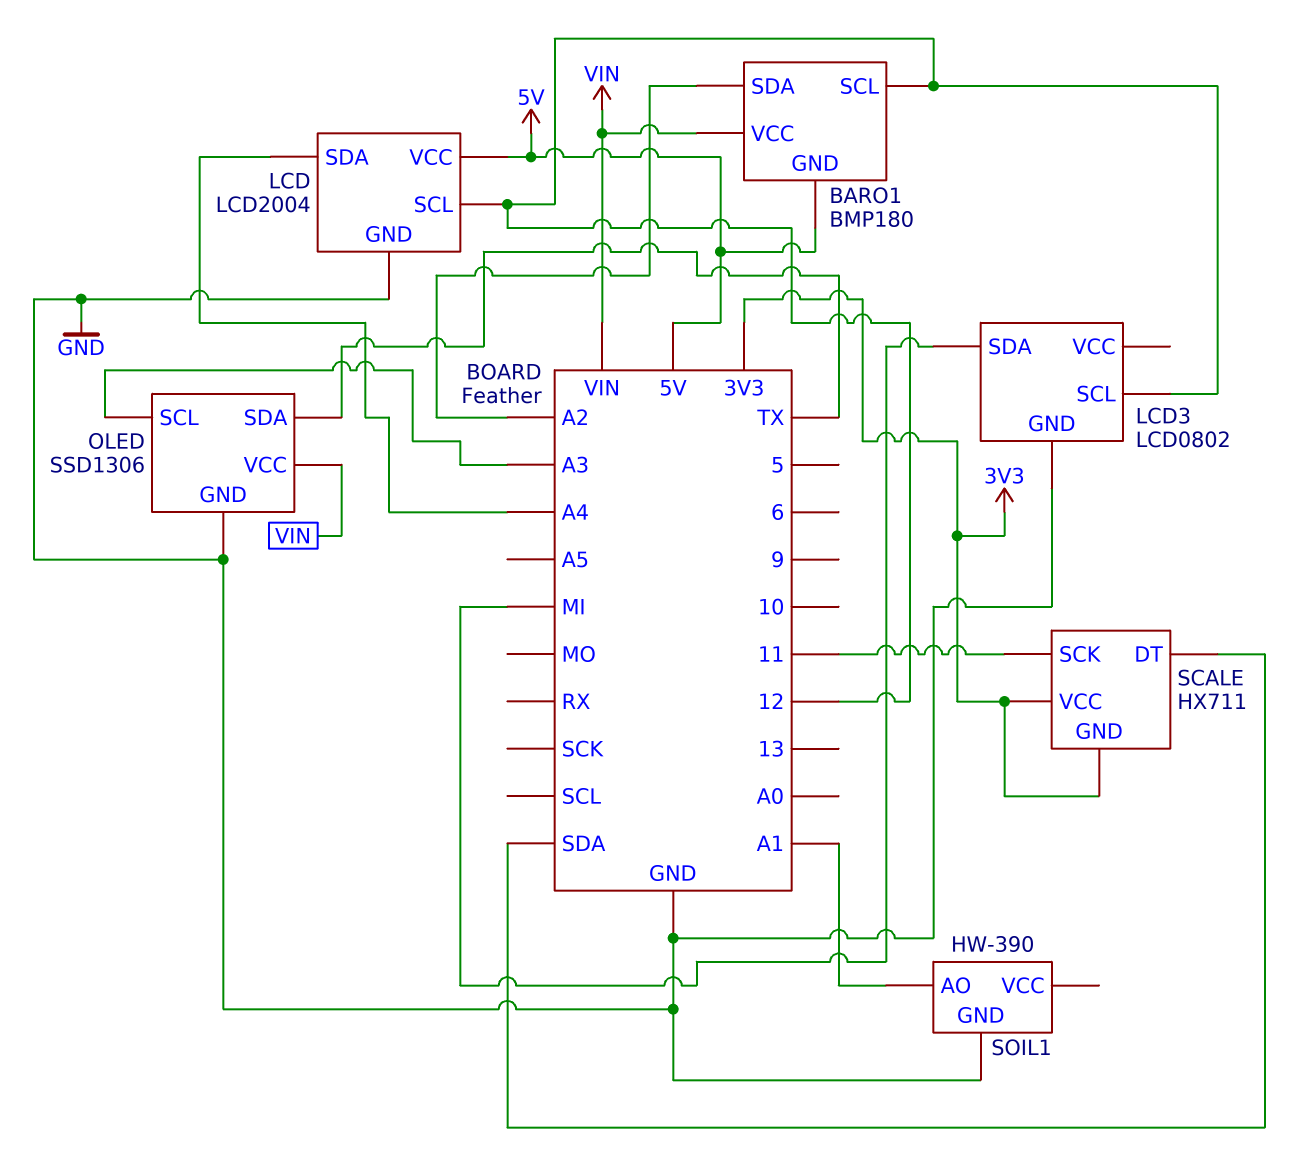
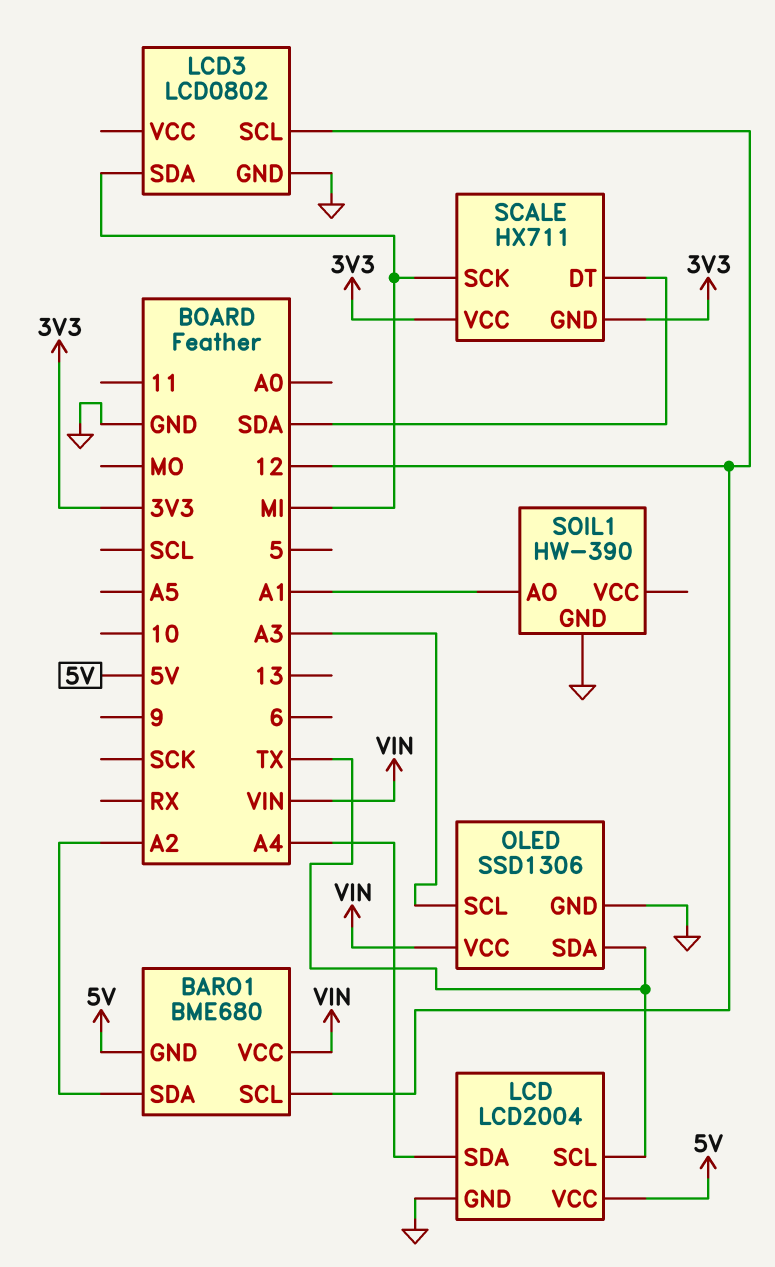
BARO1: BMP180 -> BME680
LCD pin SCL: 12 -> TX
SCALE pin SCK: 11 -> MI

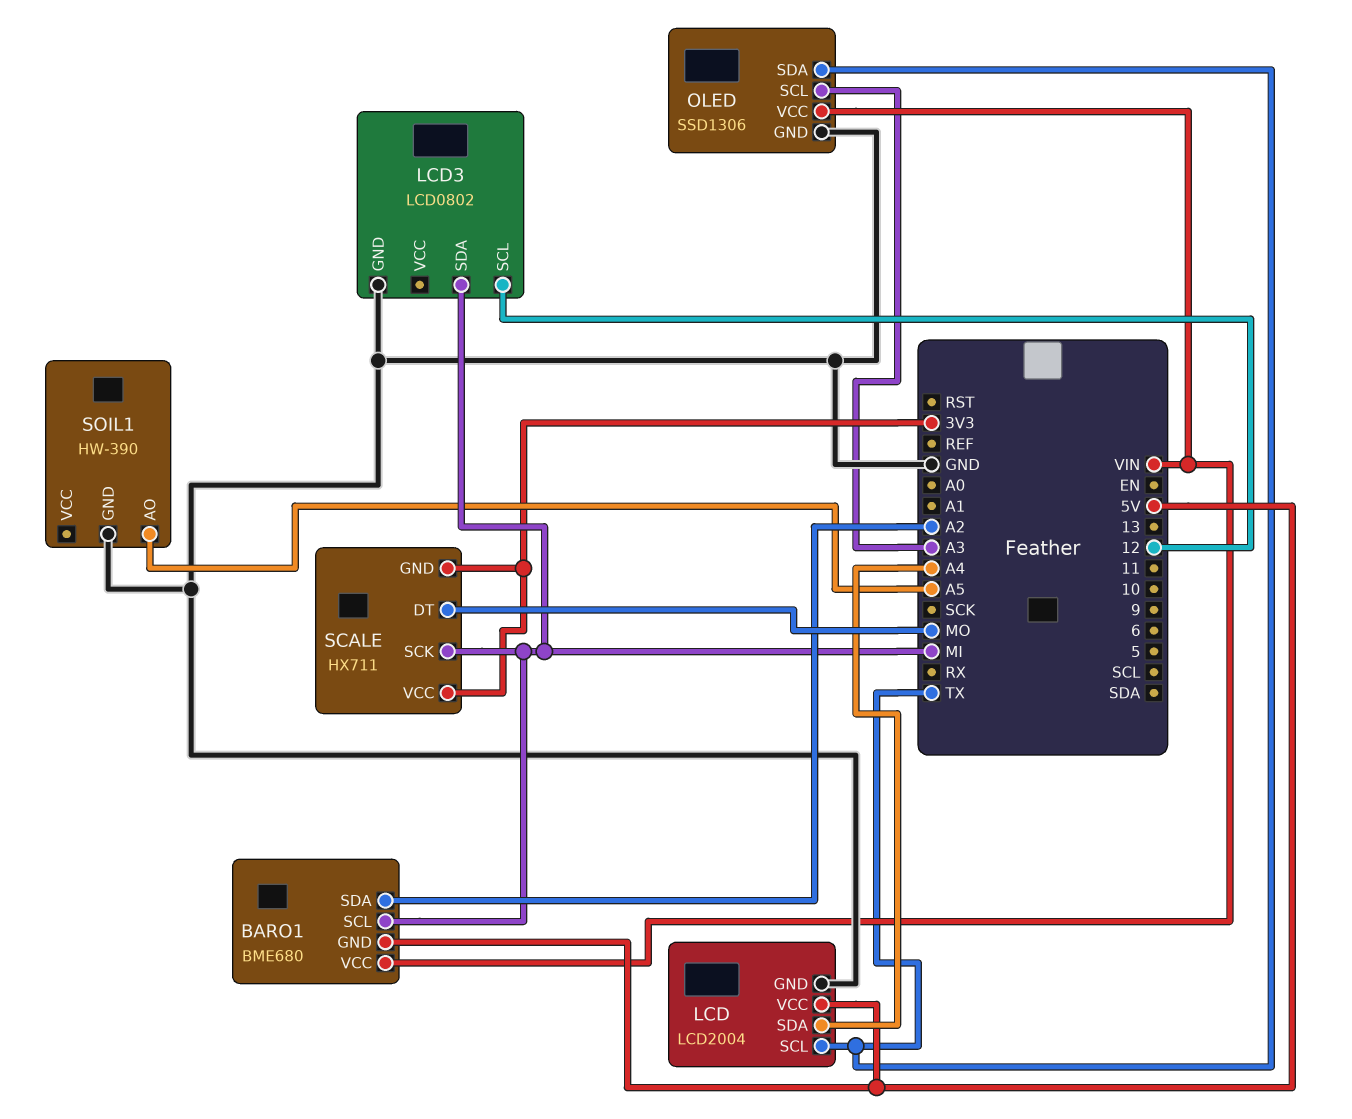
BARO1 pin SCL: 12 -> MI
SCALE pin DT: SDA -> MO
SOIL1 pin AO: A1 -> A5

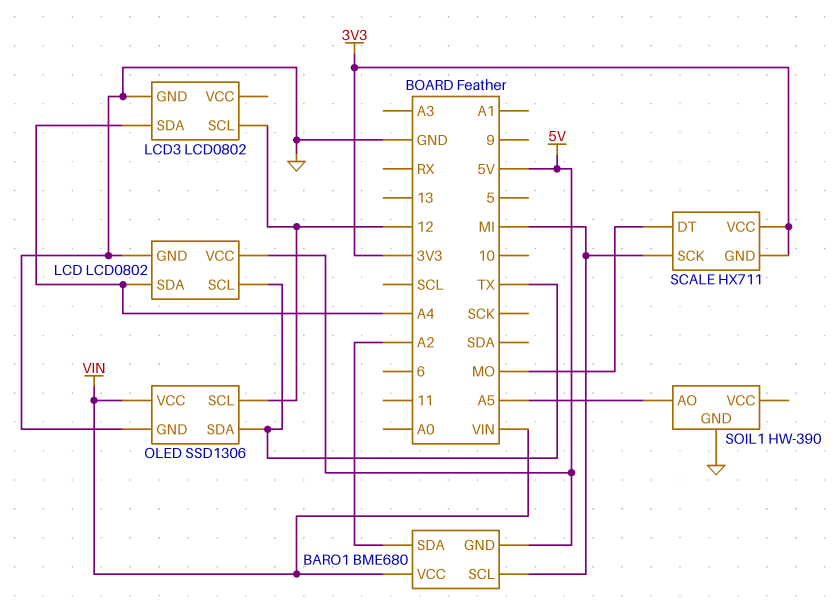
LCD: LCD2004 -> LCD0802
LCD3 pin SDA: MI -> A4
OLED pin SCL: A3 -> 12

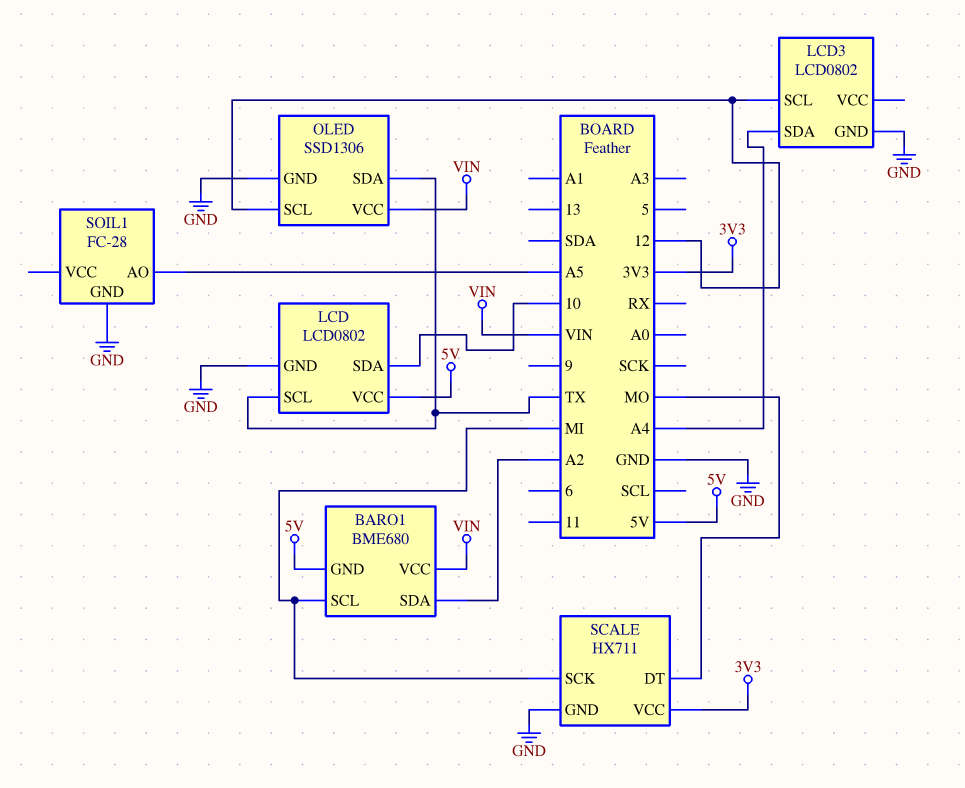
LCD pin SDA: A4 -> 10
SCALE pin GND: 3V3 -> GND
SOIL1: HW-390 -> FC-28

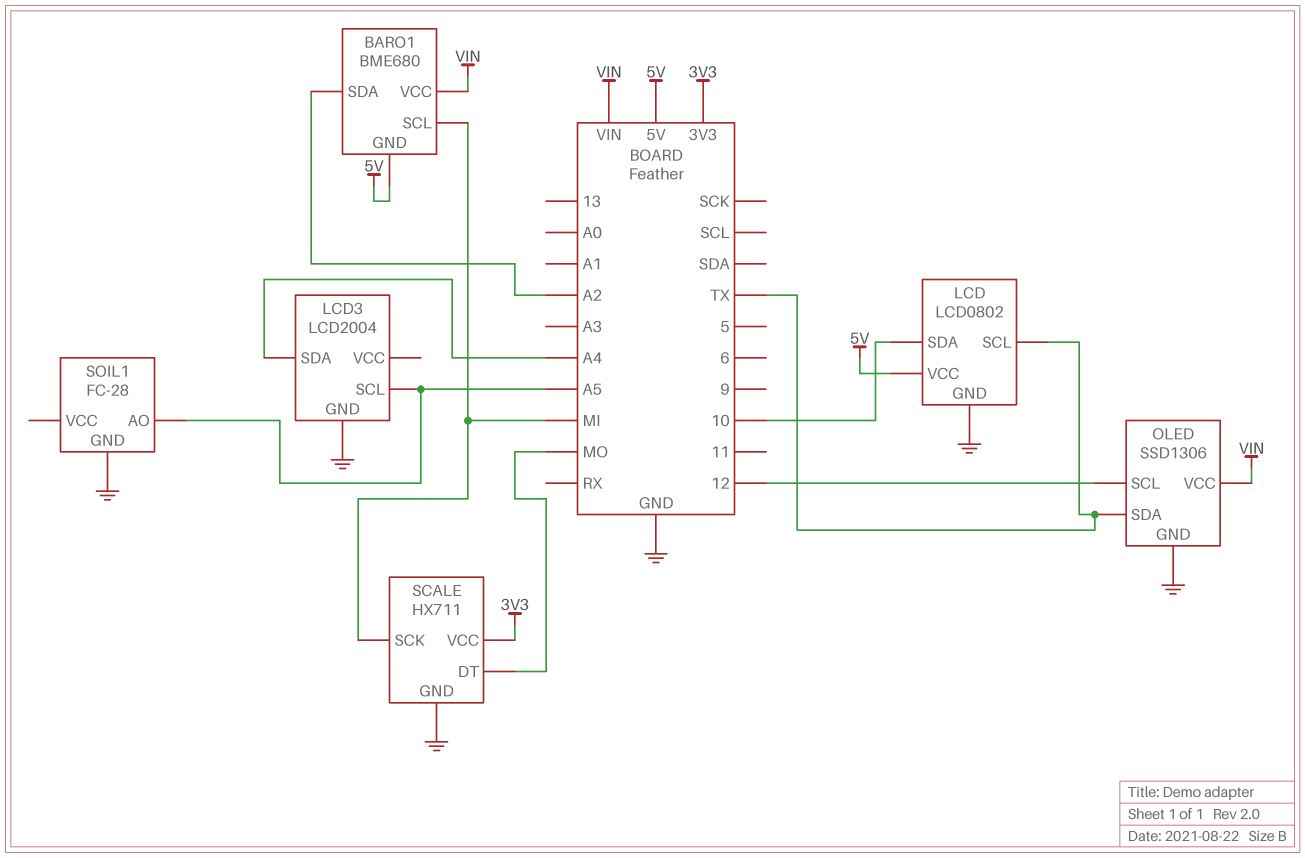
LCD3: LCD0802 -> LCD2004
LCD3 pin SCL: 12 -> A5

